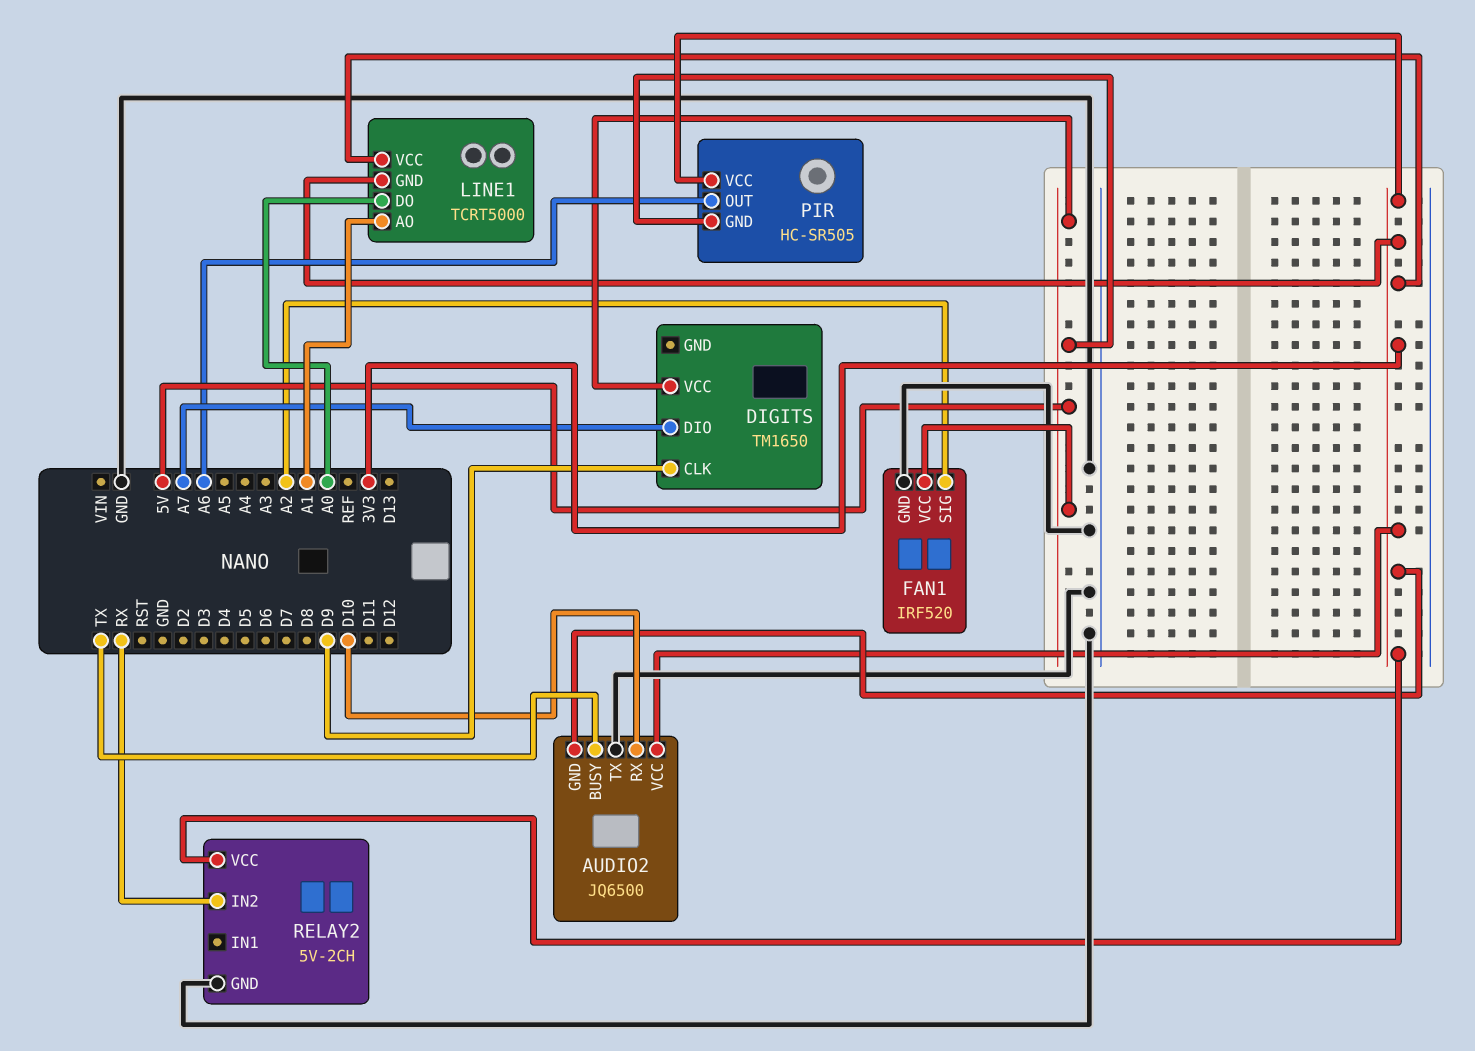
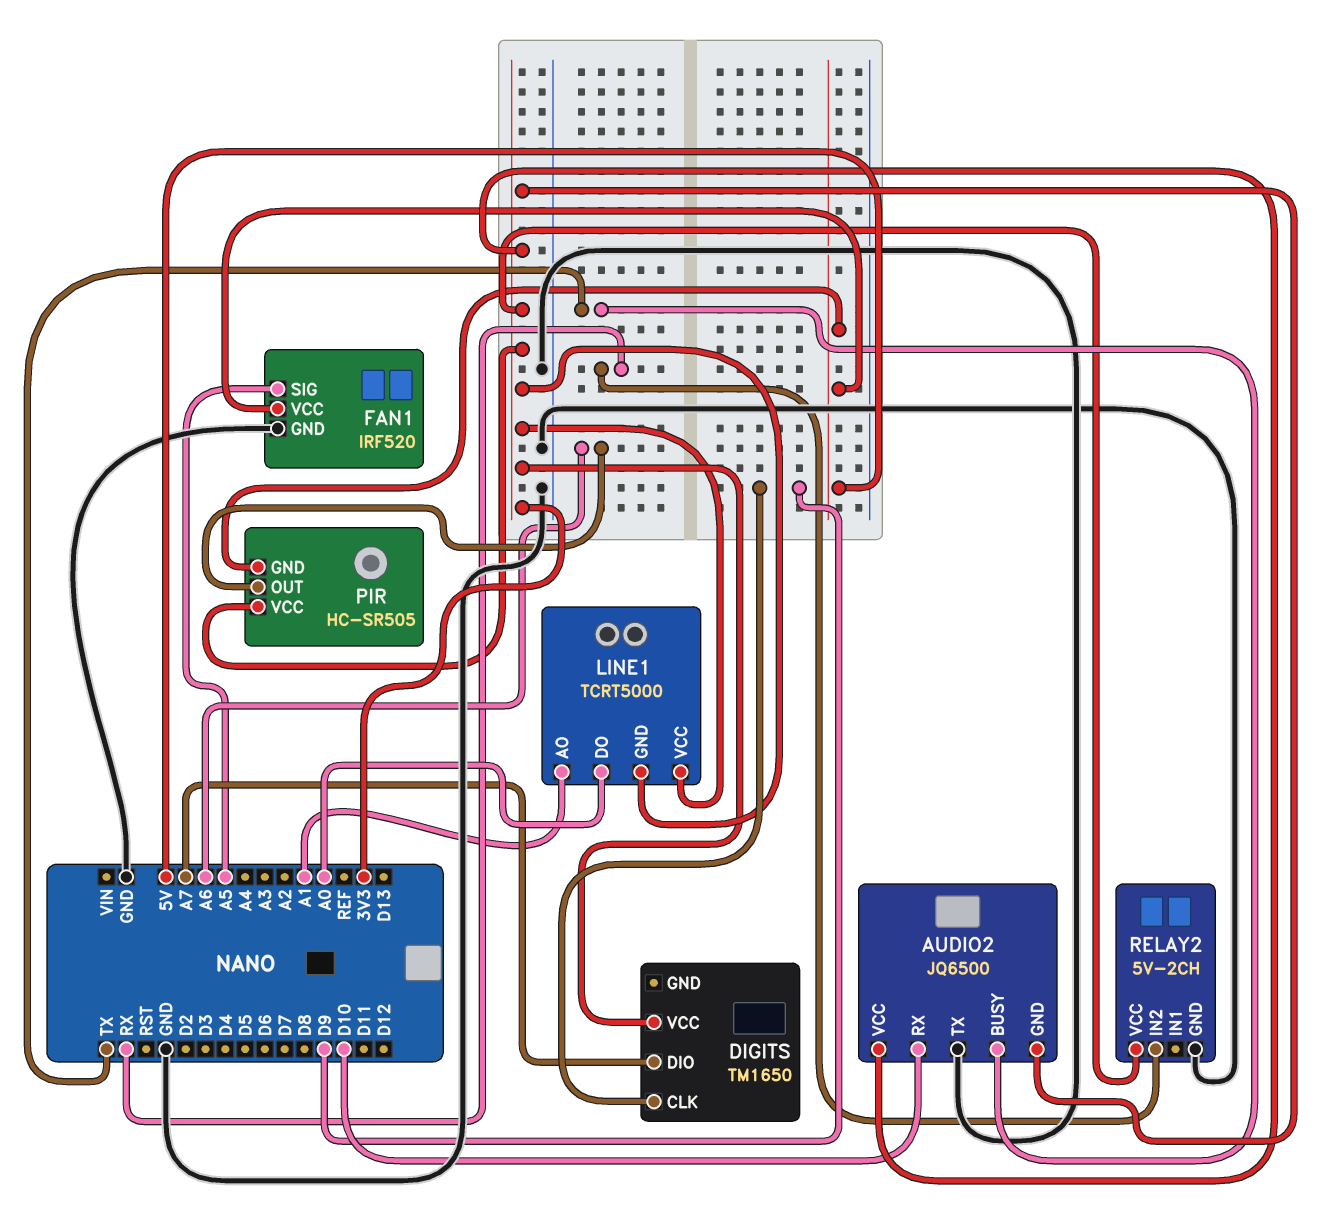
DIGITS pin VCC: 5V -> 3V3
FAN1 pin SIG: A2 -> A5

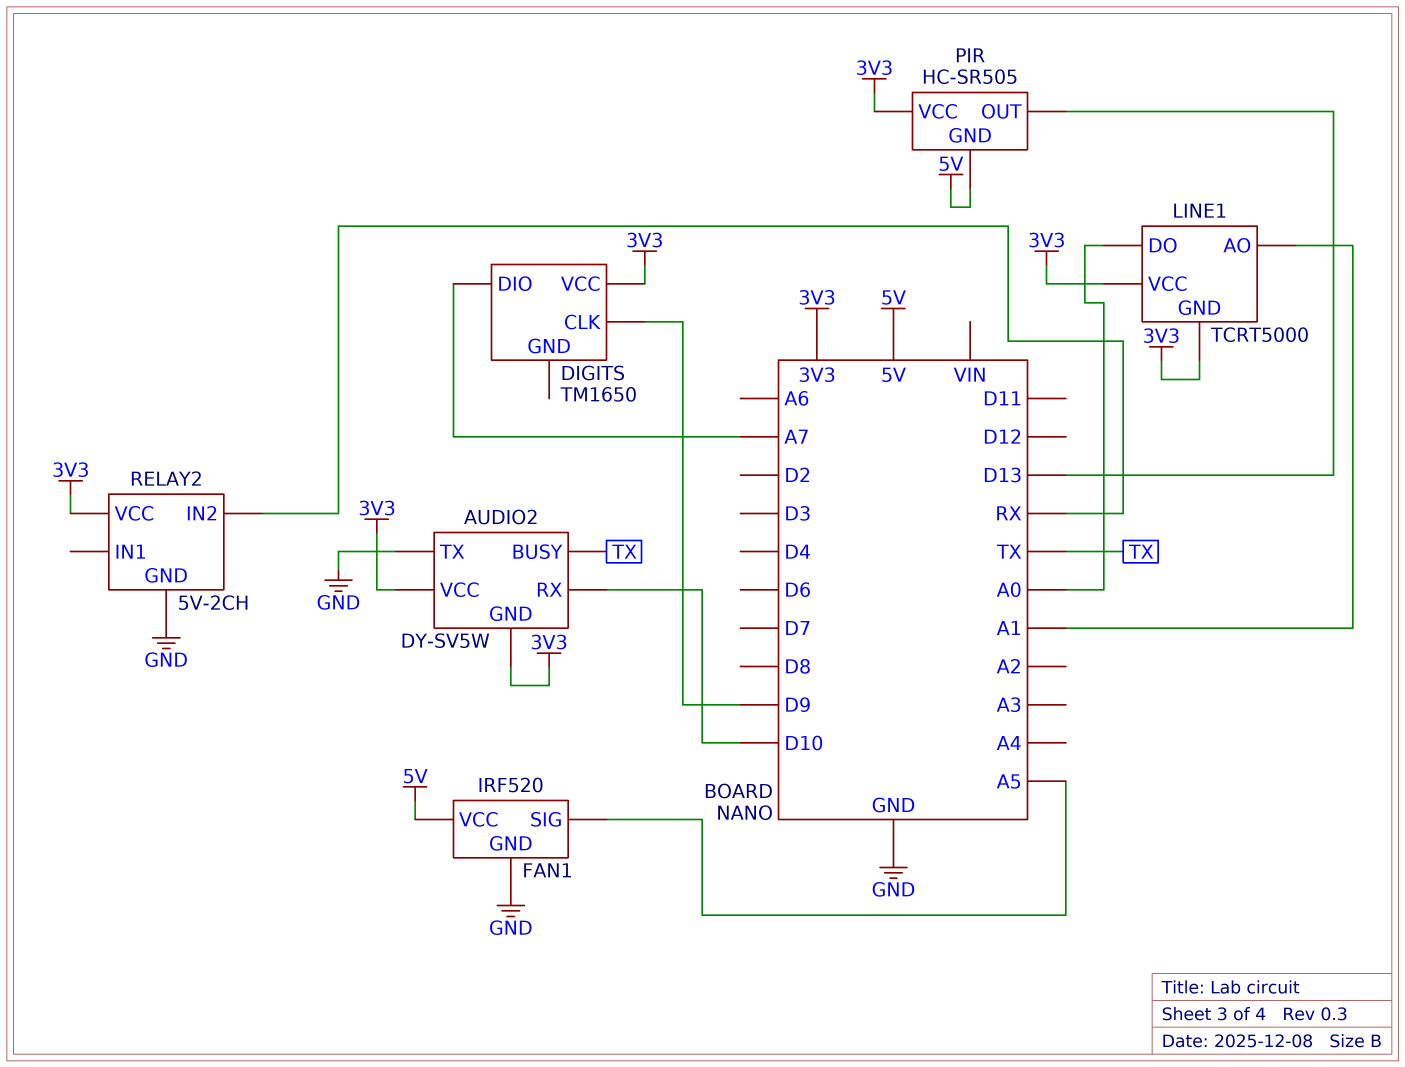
AUDIO2: JQ6500 -> DY-SV5W
PIR pin OUT: A6 -> D13

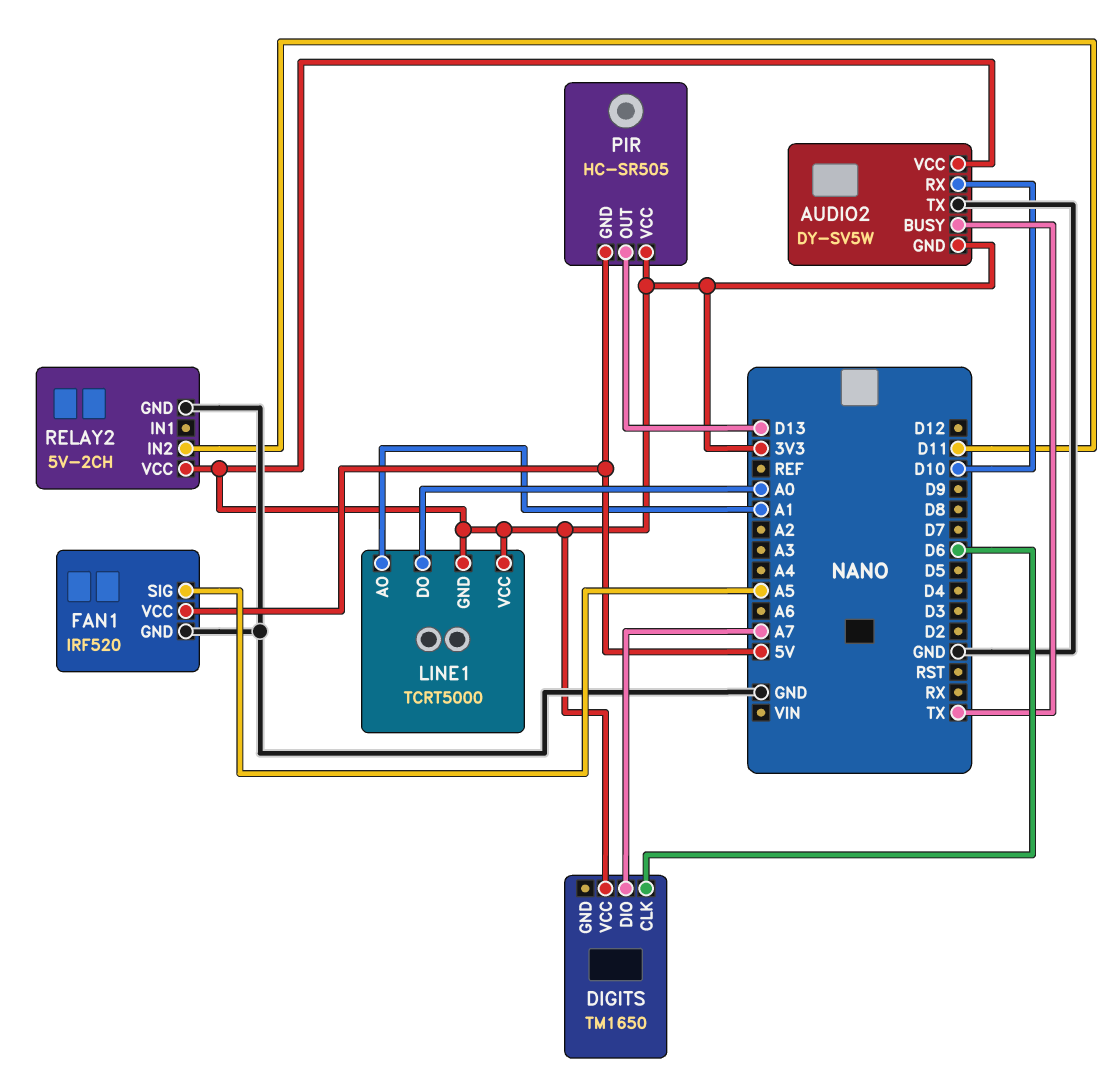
DIGITS pin CLK: D9 -> D6
RELAY2 pin IN2: RX -> D11

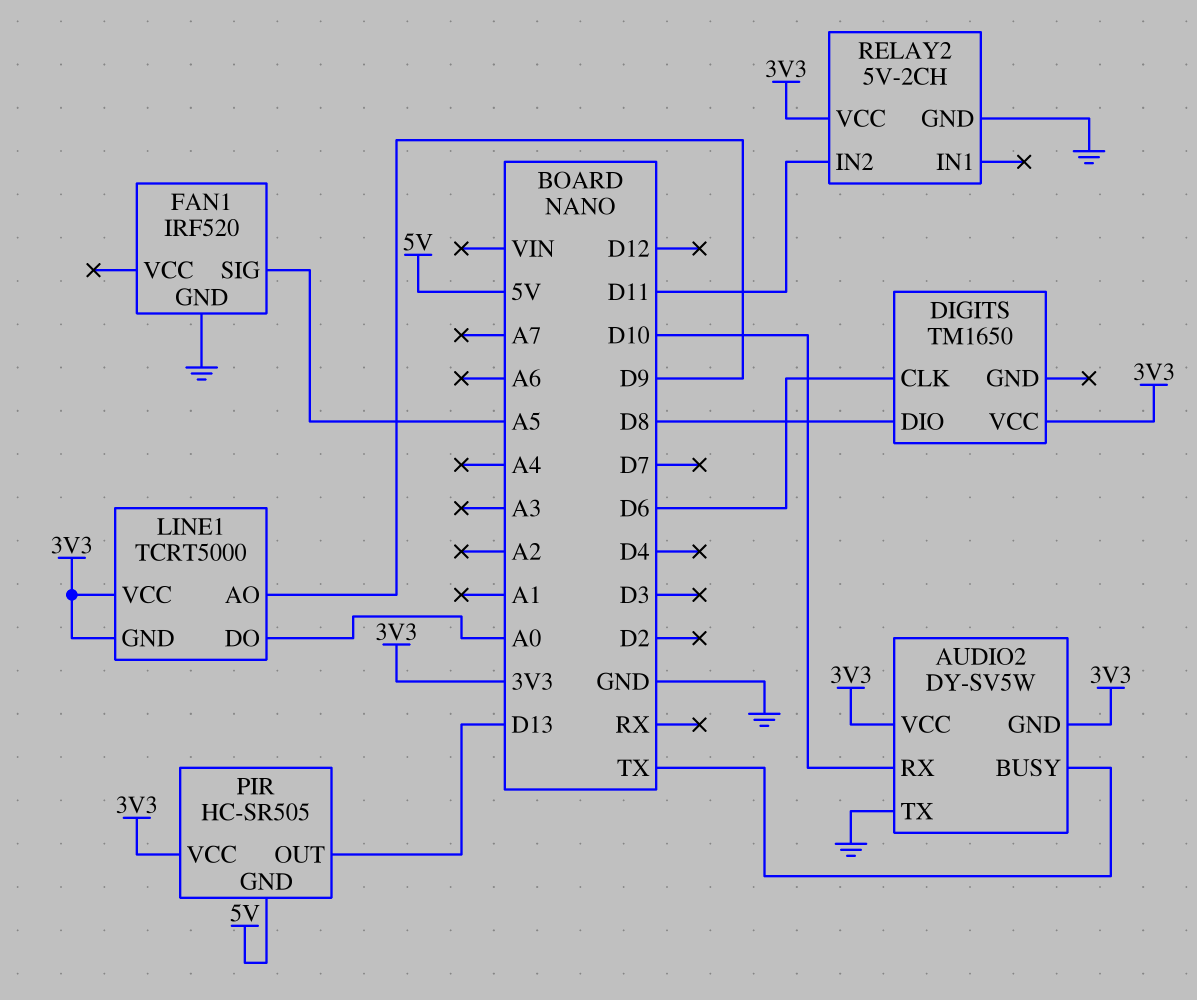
DIGITS pin DIO: A7 -> D8
FAN1 pin VCC: 5V -> none
LINE1 pin AO: A1 -> D9

